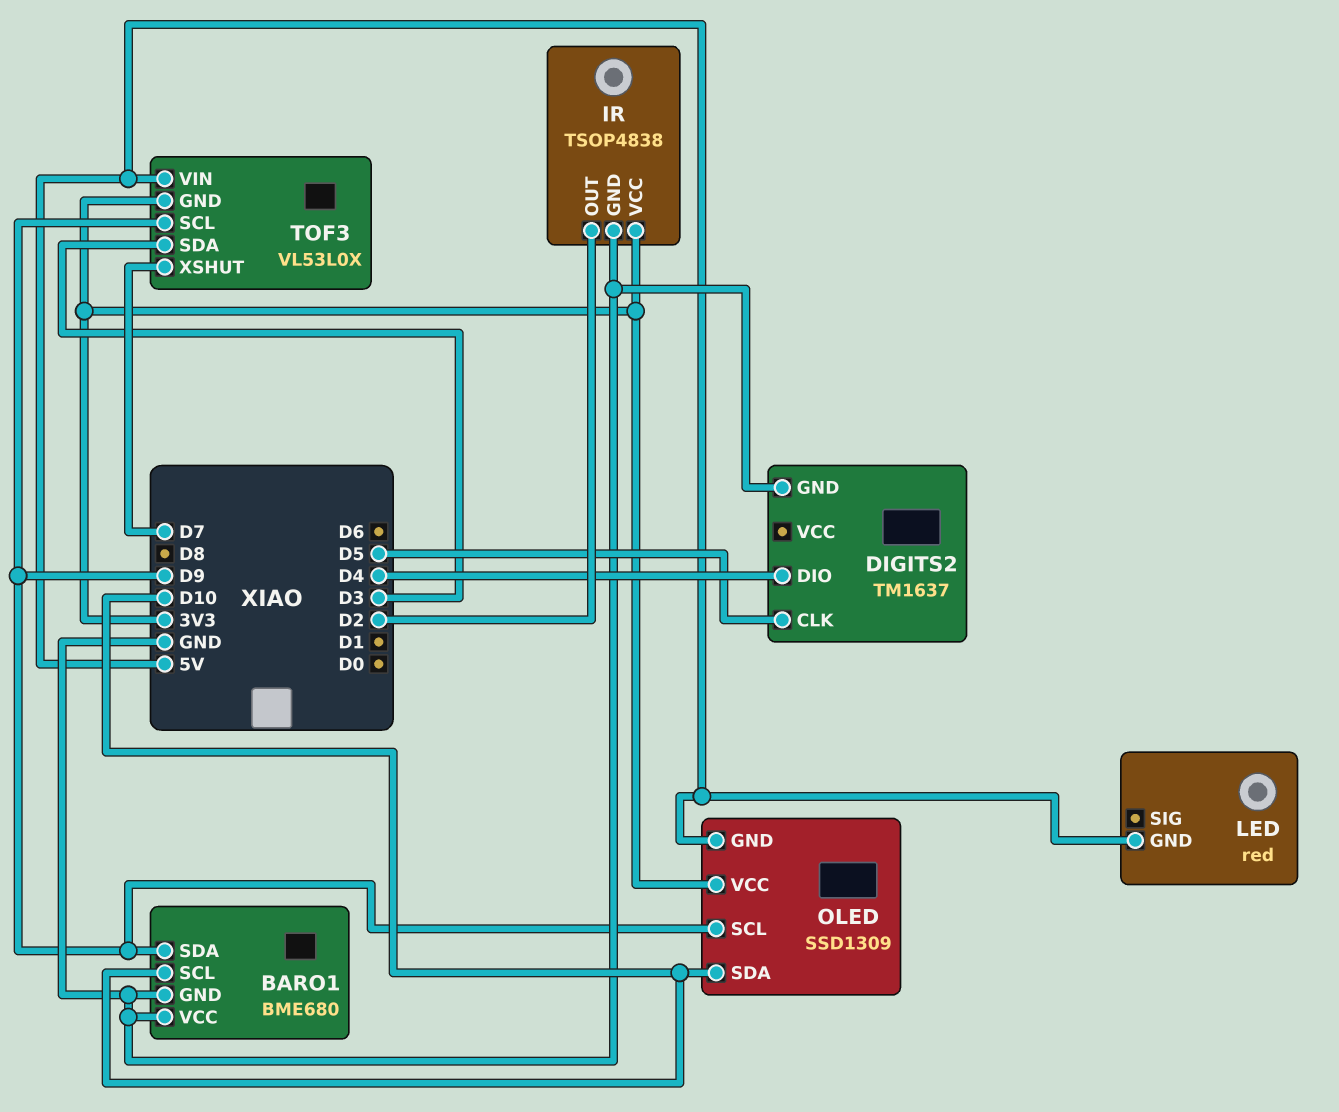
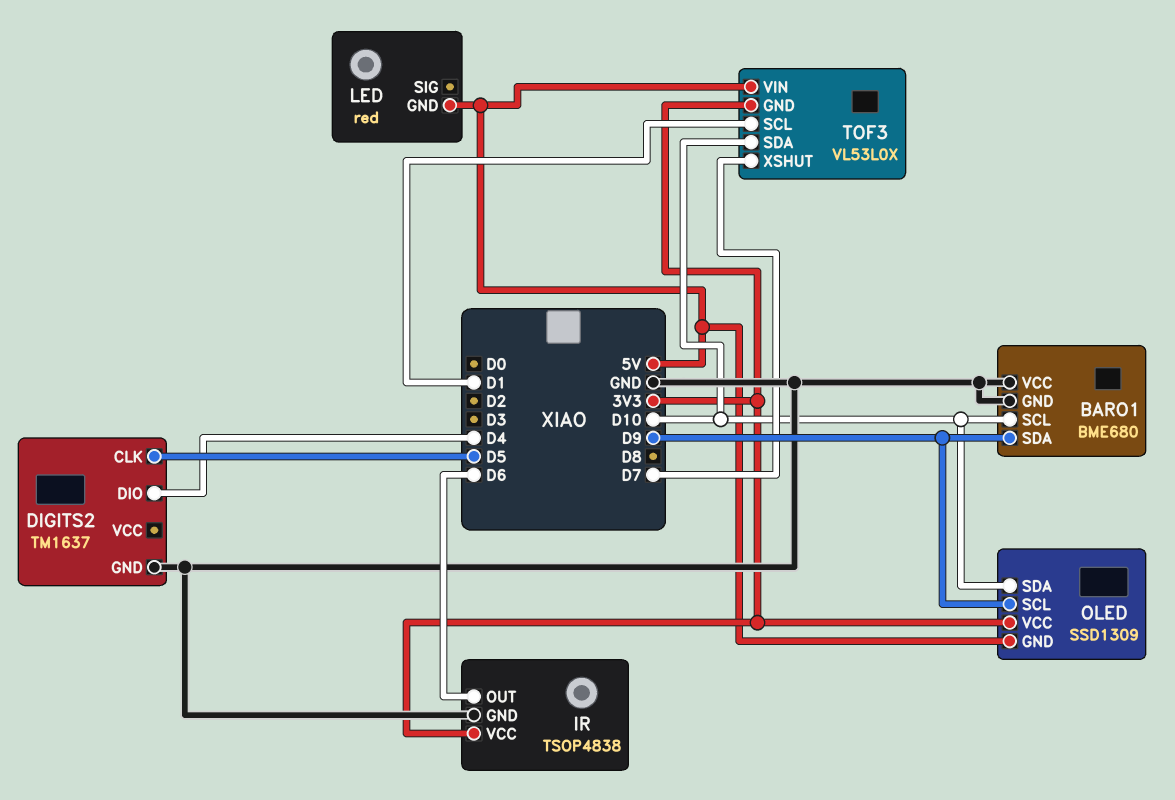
IR pin OUT: D2 -> D6
TOF3 pin SCL: D9 -> D1
TOF3 pin SDA: D3 -> D10

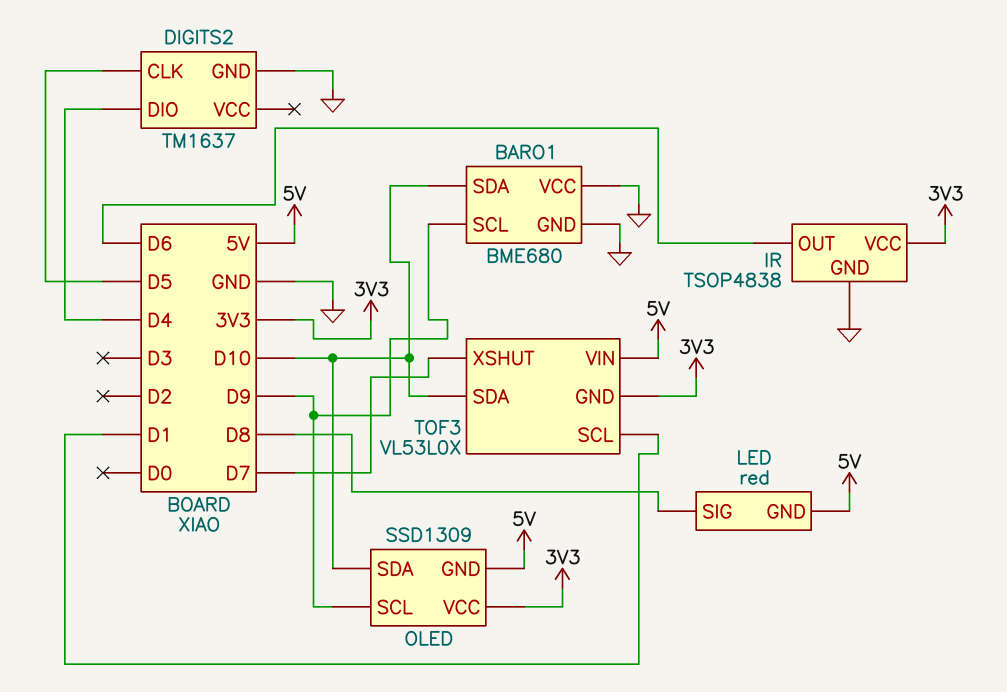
BARO1 pin SCL: D10 -> D9
BARO1 pin SDA: D9 -> D10
LED pin SIG: none -> D8

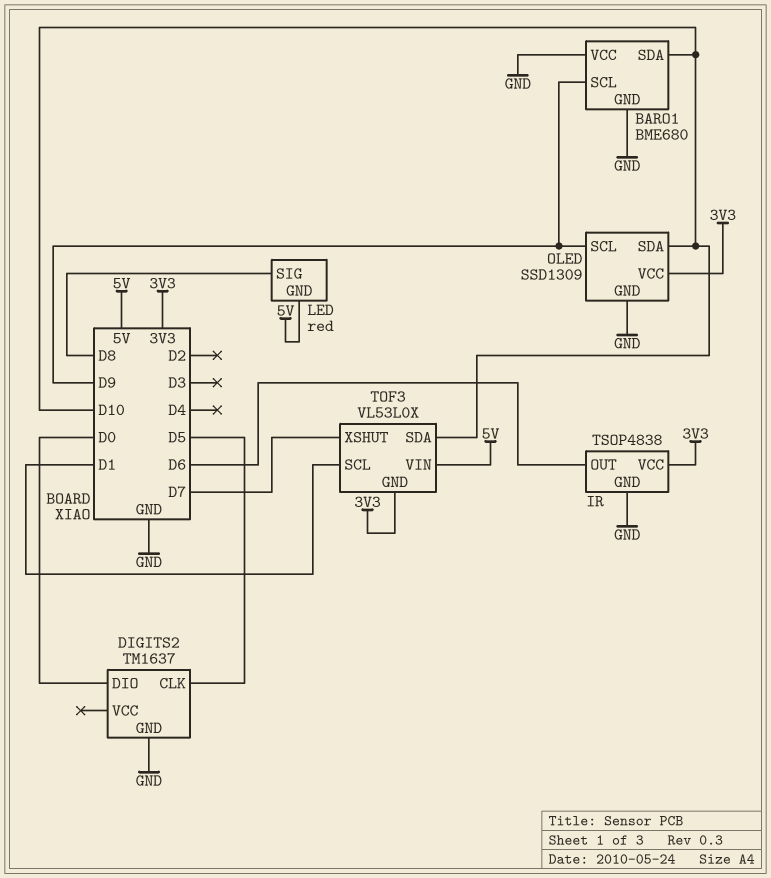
DIGITS2 pin DIO: D4 -> D0
OLED pin GND: 5V -> GND

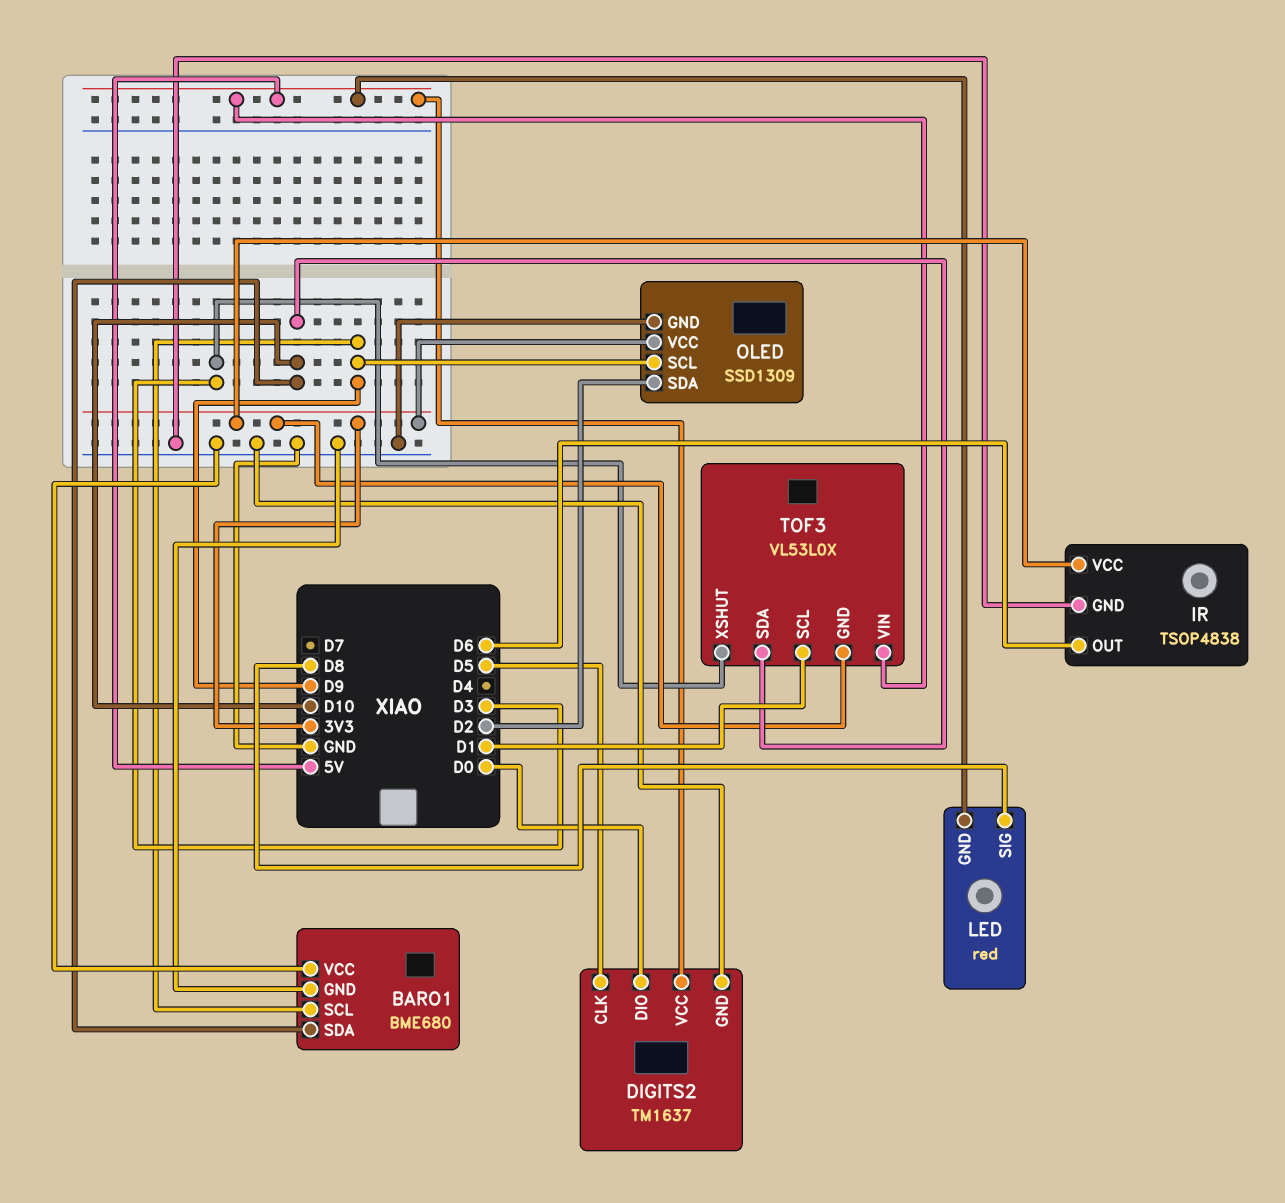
DIGITS2 pin VCC: none -> 5V
OLED pin SDA: D10 -> D2
TOF3 pin XSHUT: D7 -> D3

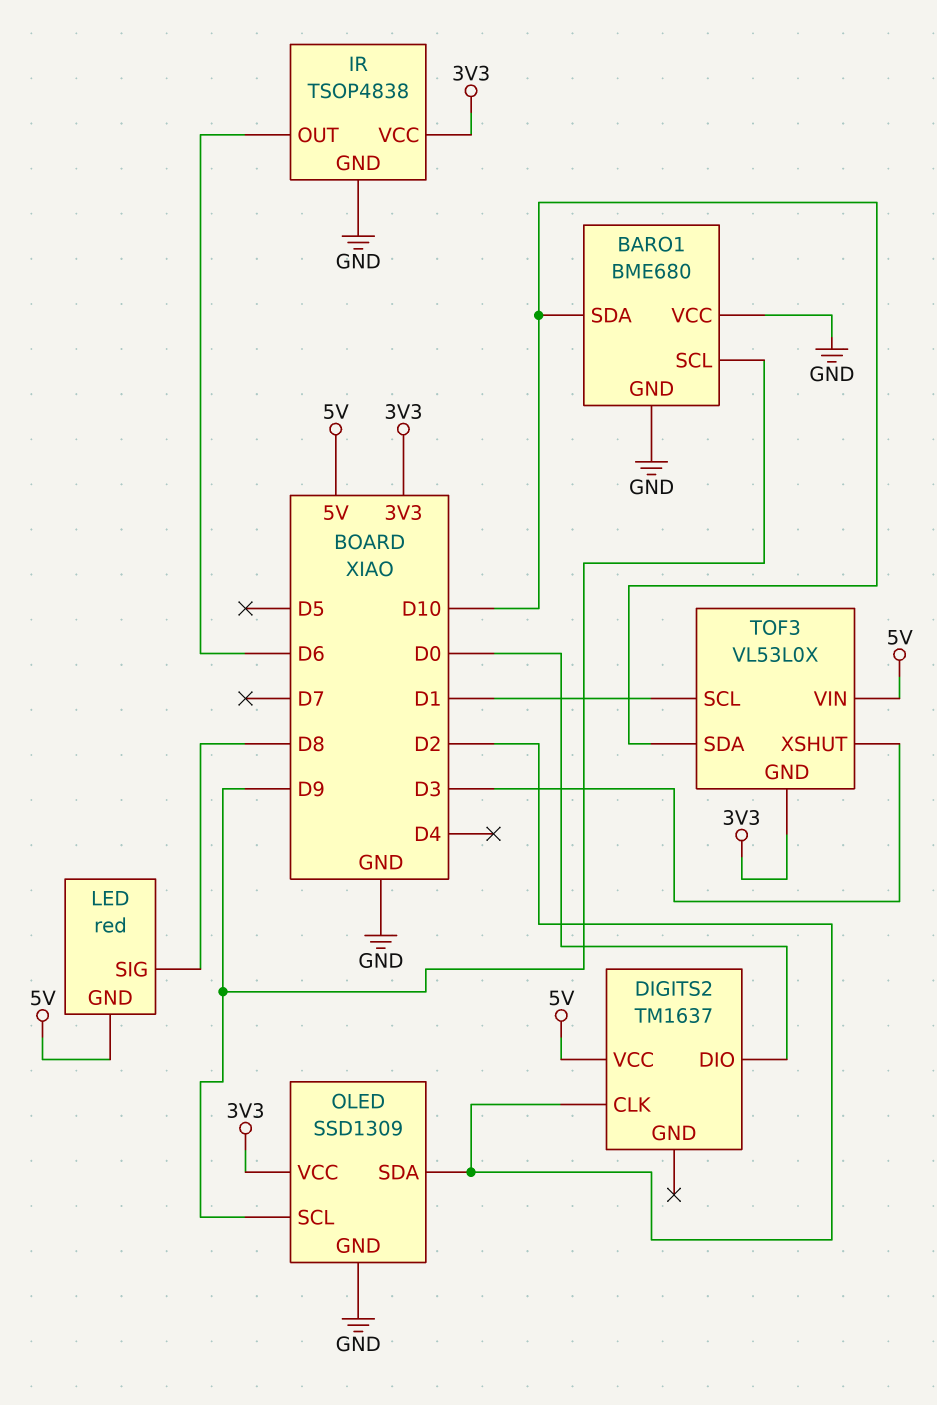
DIGITS2 pin CLK: D5 -> D2
DIGITS2 pin GND: GND -> none

